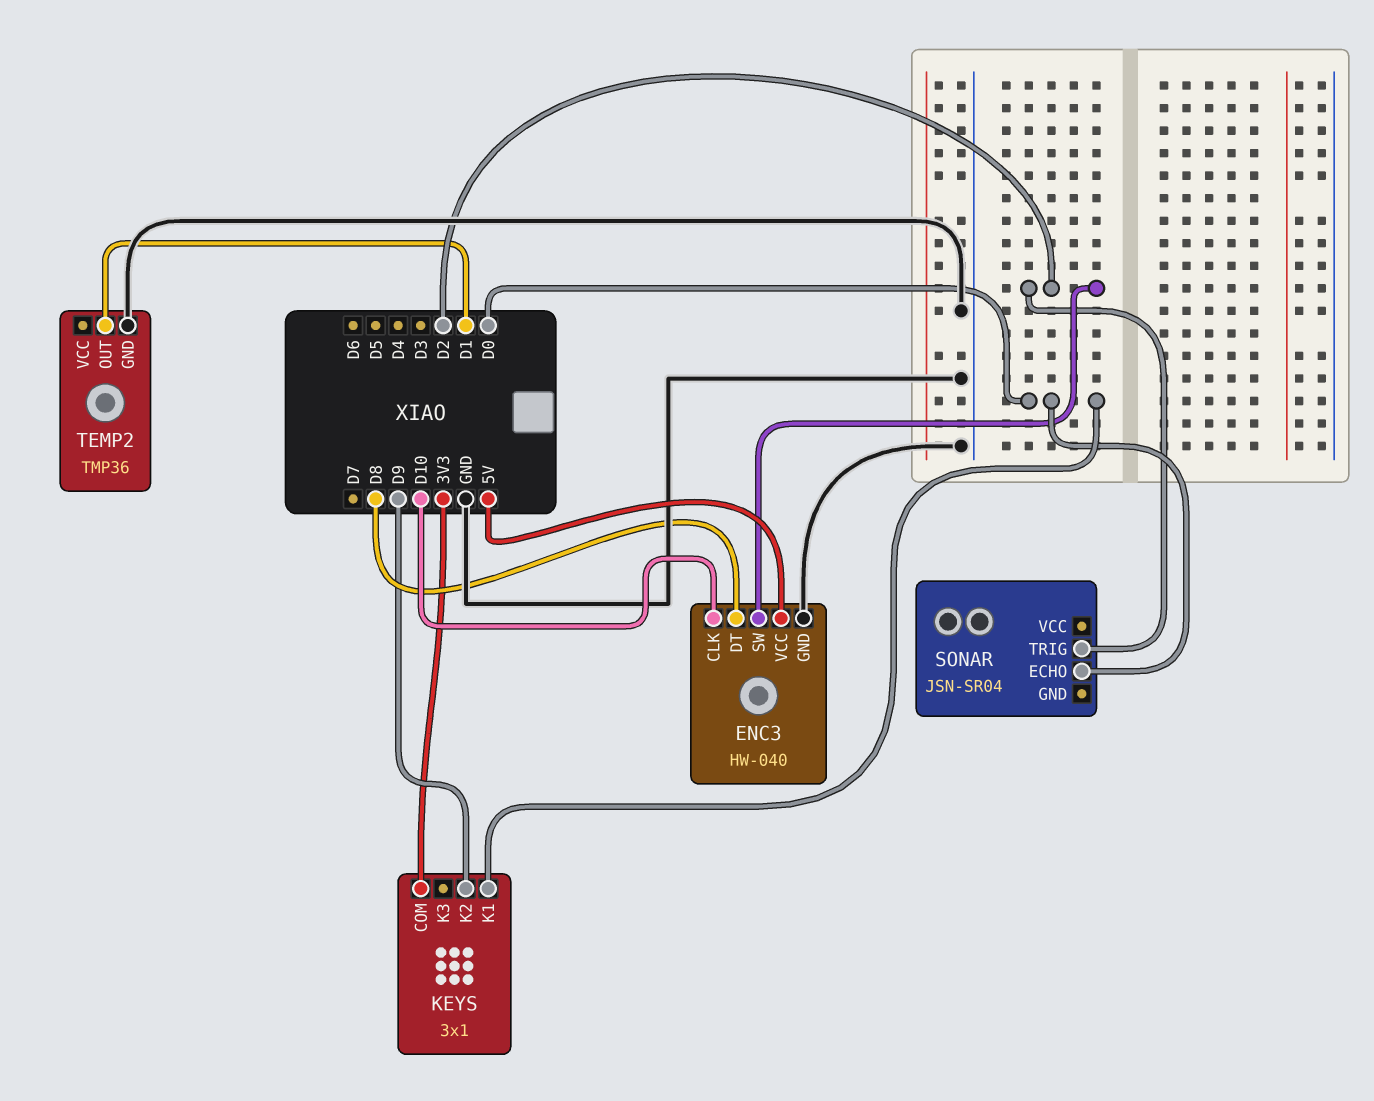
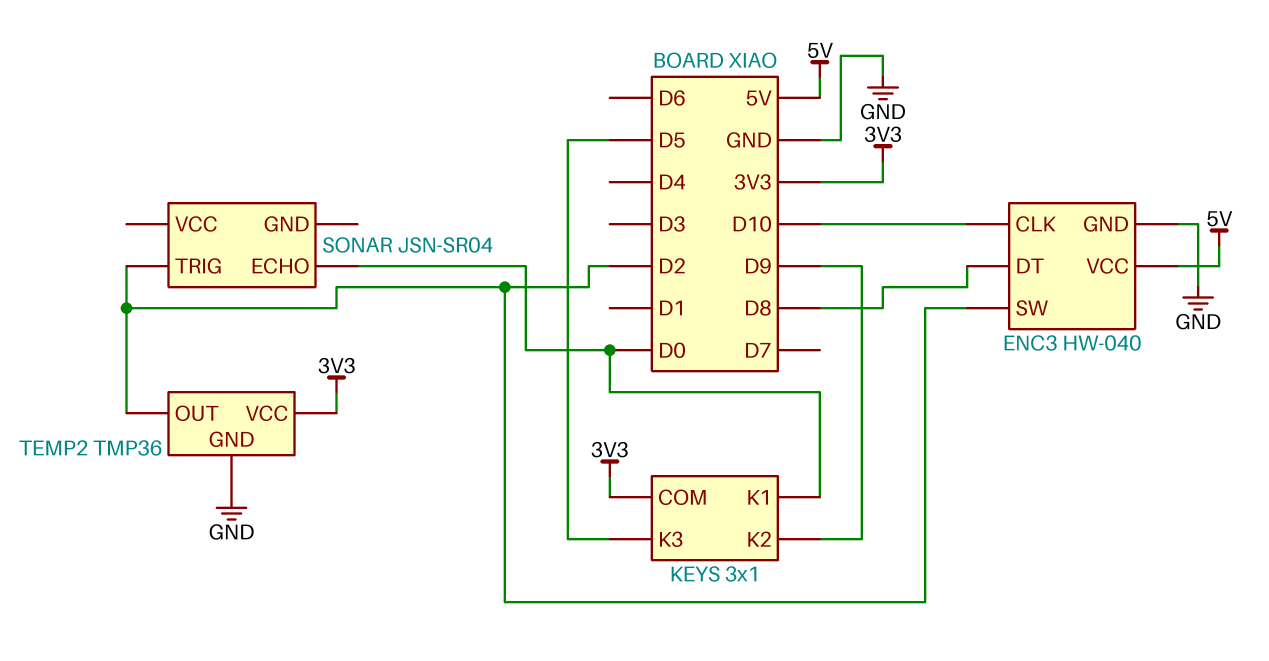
KEYS pin K3: none -> D5
TEMP2 pin OUT: D1 -> D2
TEMP2 pin VCC: none -> 3V3

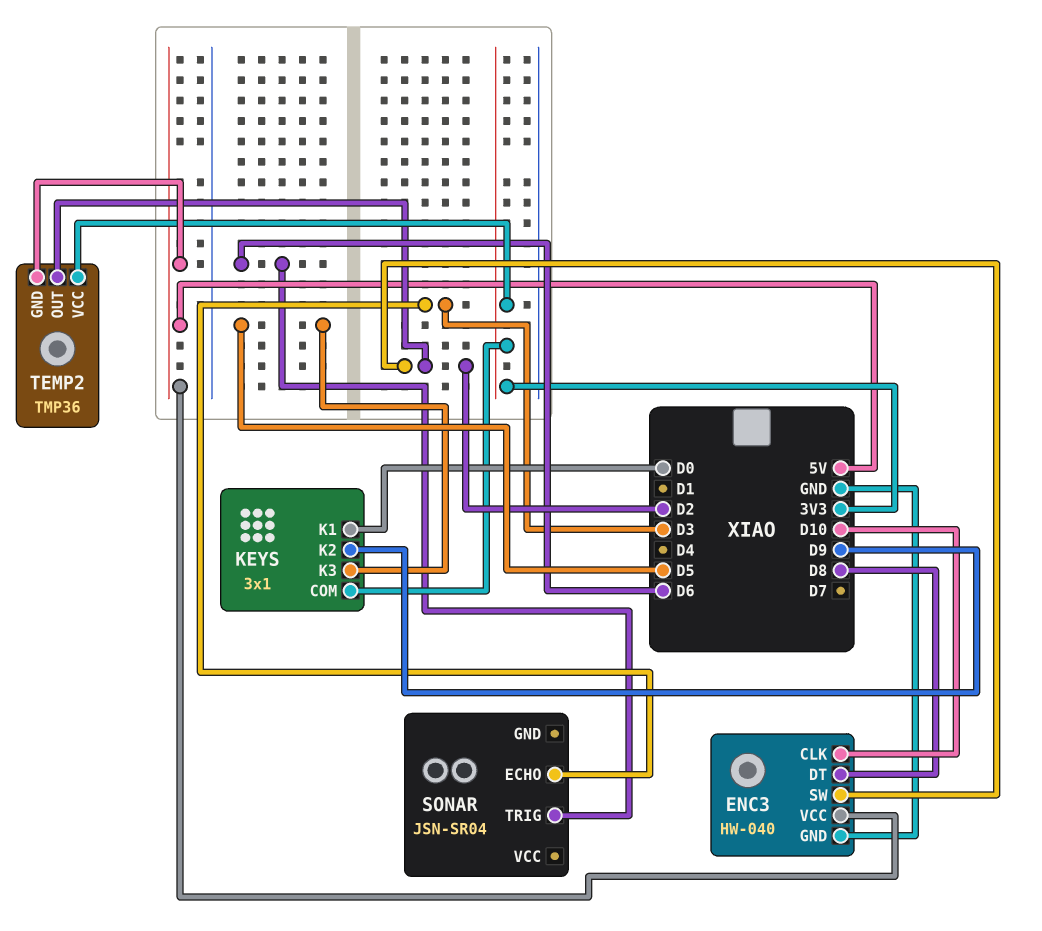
SONAR pin ECHO: D0 -> D3
SONAR pin TRIG: D2 -> D6
TEMP2 pin GND: GND -> 5V

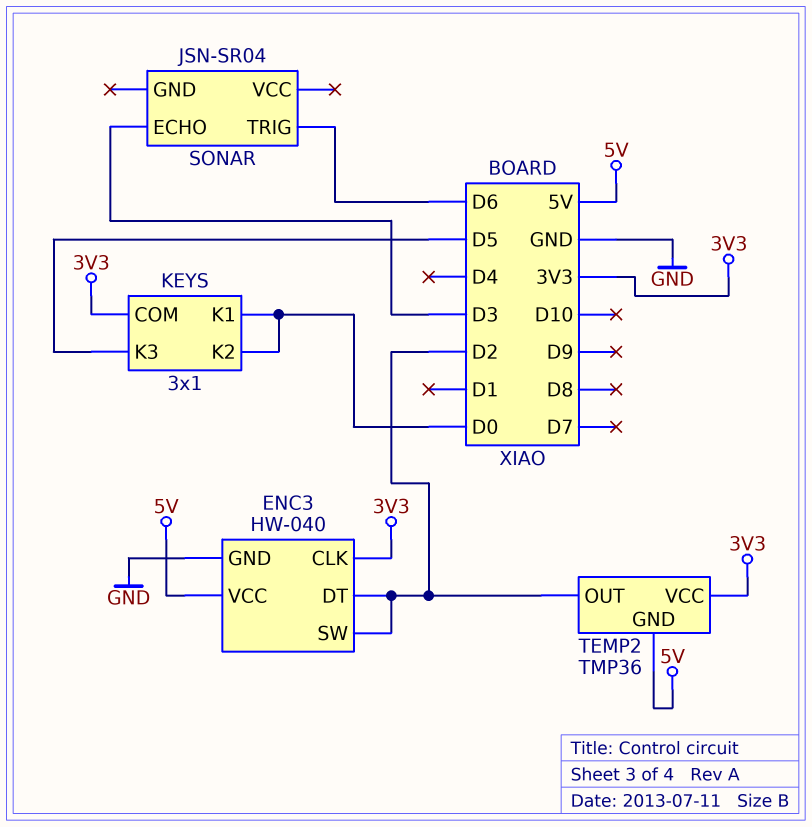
ENC3 pin CLK: D10 -> 3V3
ENC3 pin DT: D8 -> D2
KEYS pin K2: D9 -> D0

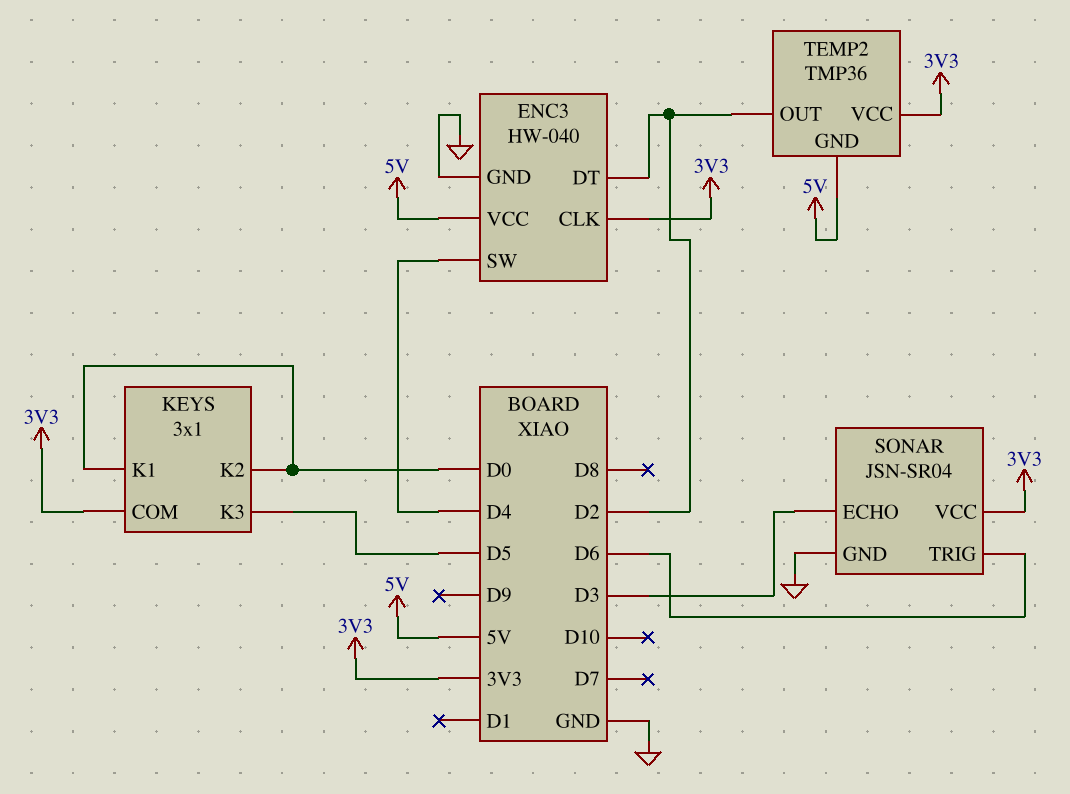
ENC3 pin SW: D2 -> D4
SONAR pin GND: none -> GND
SONAR pin VCC: none -> 3V3

